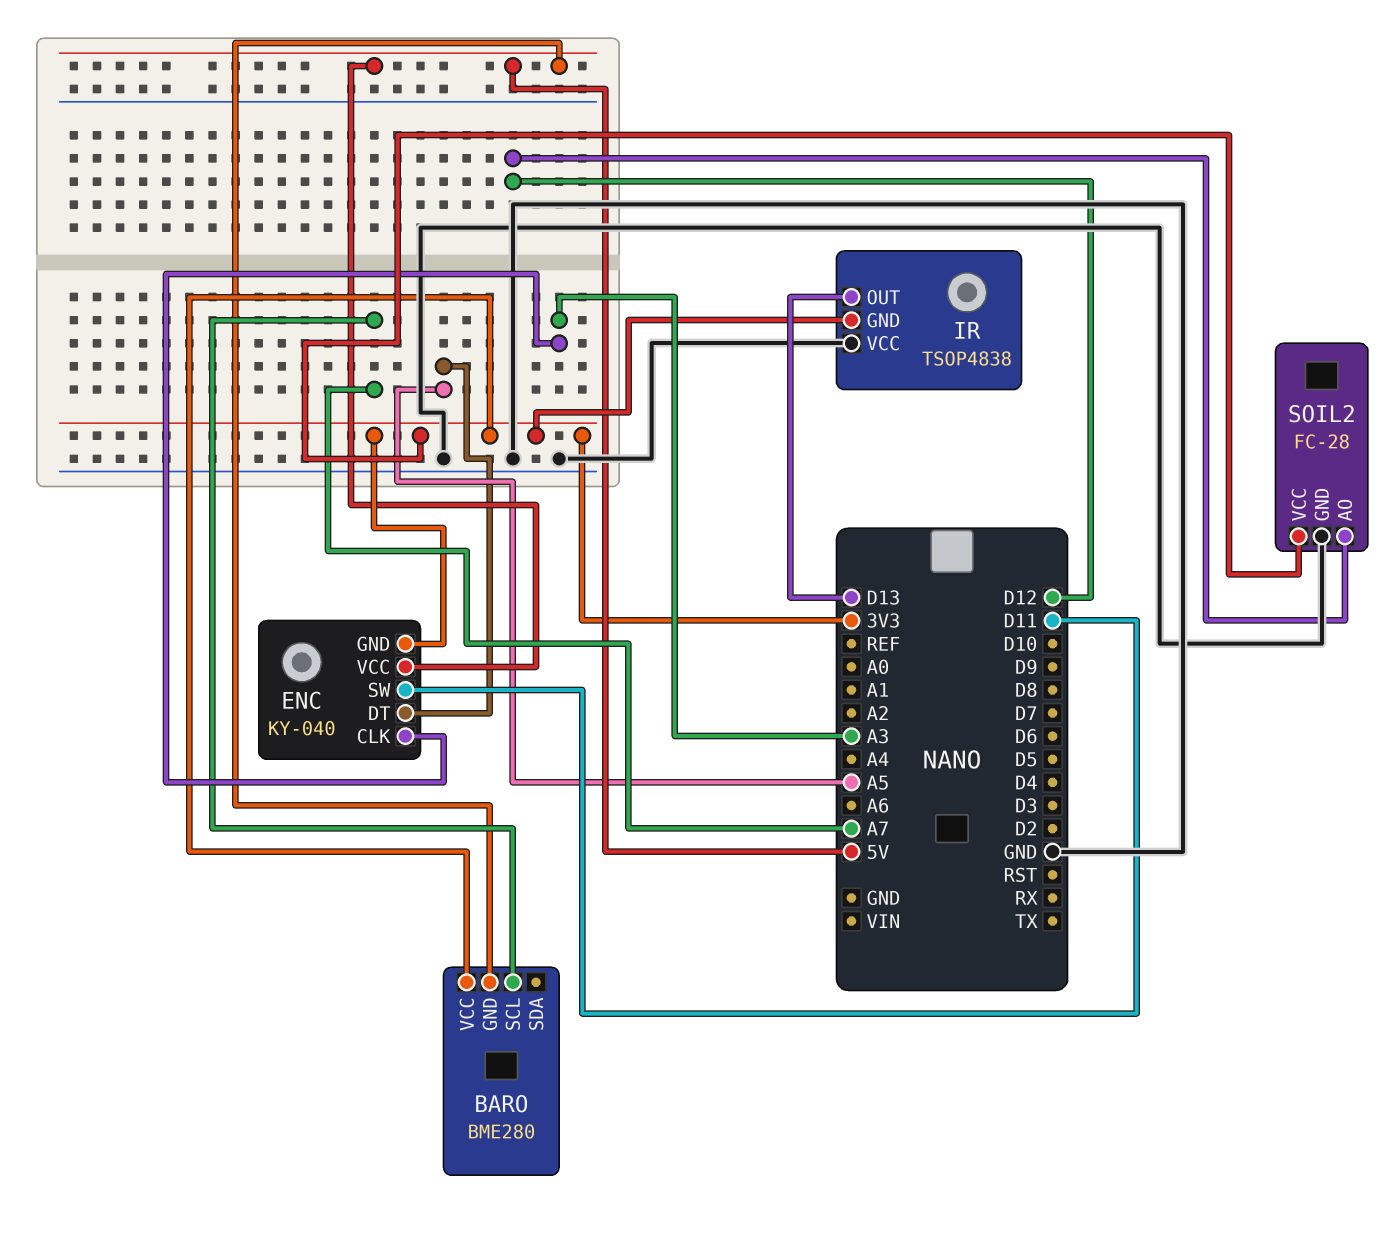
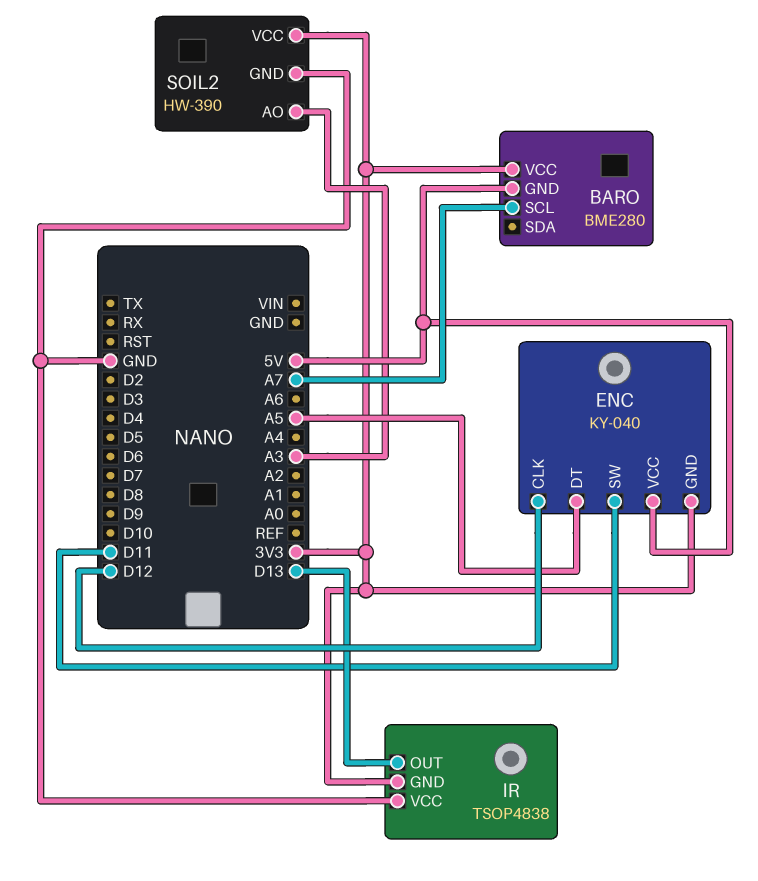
ENC pin CLK: A3 -> D12
SOIL2: FC-28 -> HW-390
SOIL2 pin AO: D12 -> A3

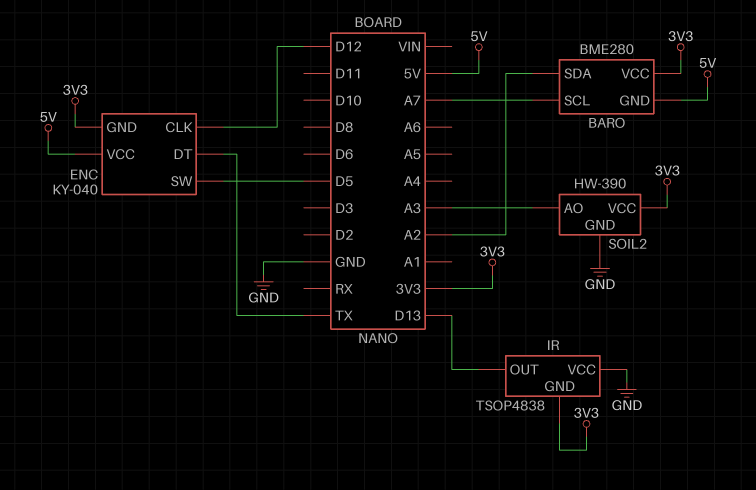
BARO pin SDA: none -> A2
ENC pin DT: A5 -> TX
ENC pin SW: D11 -> D5

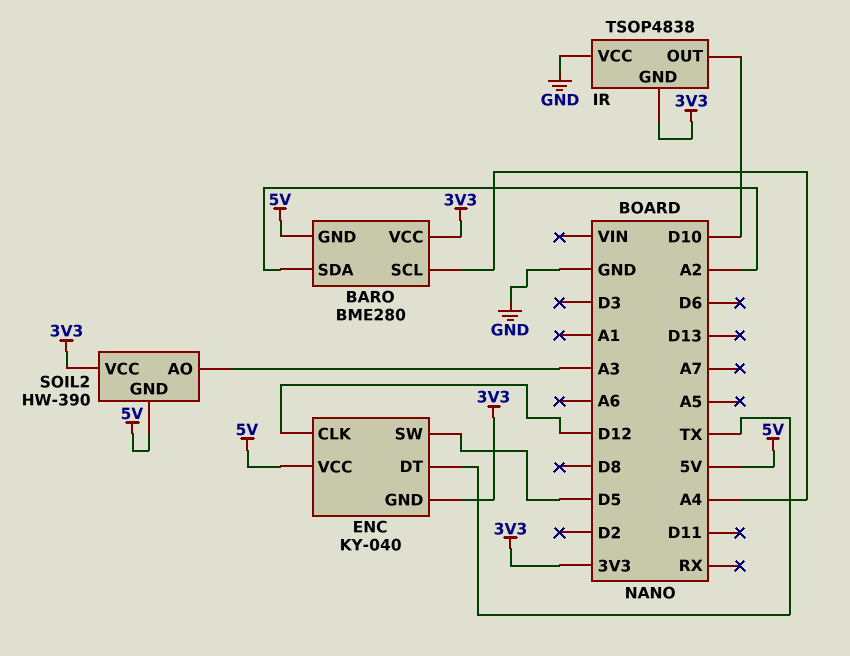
BARO pin SCL: A7 -> A4
IR pin OUT: D13 -> D10
SOIL2 pin GND: GND -> 5V

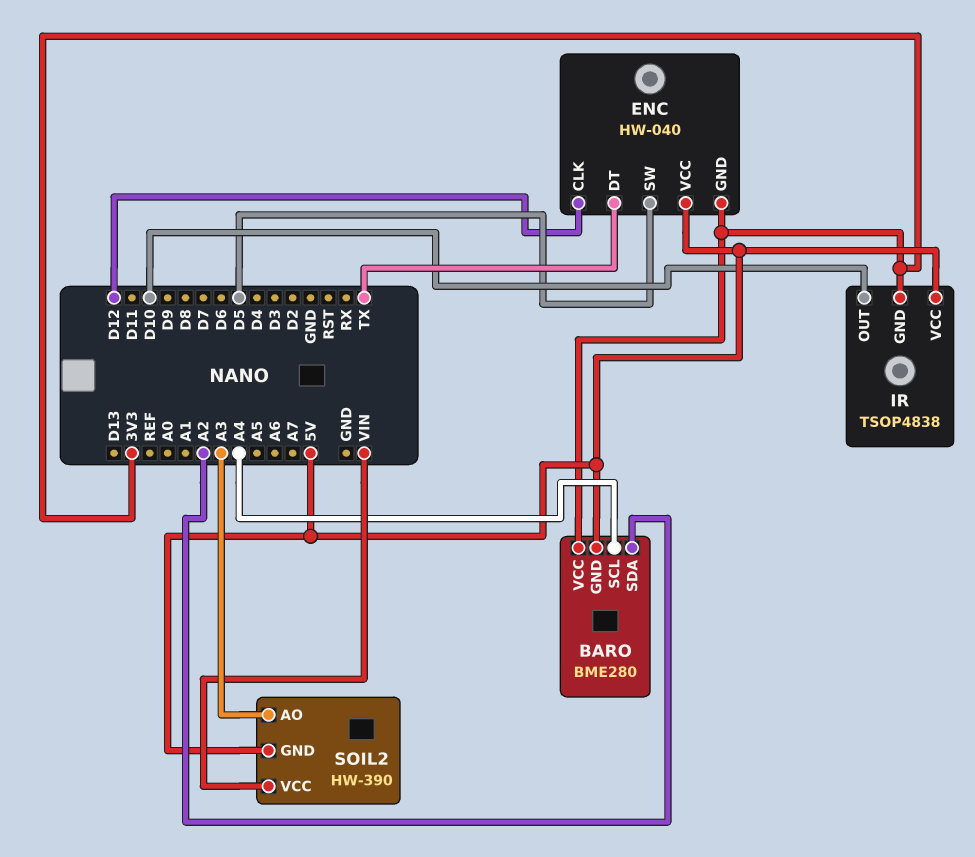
ENC: KY-040 -> HW-040
IR pin VCC: GND -> 5V
SOIL2 pin VCC: 3V3 -> VIN

